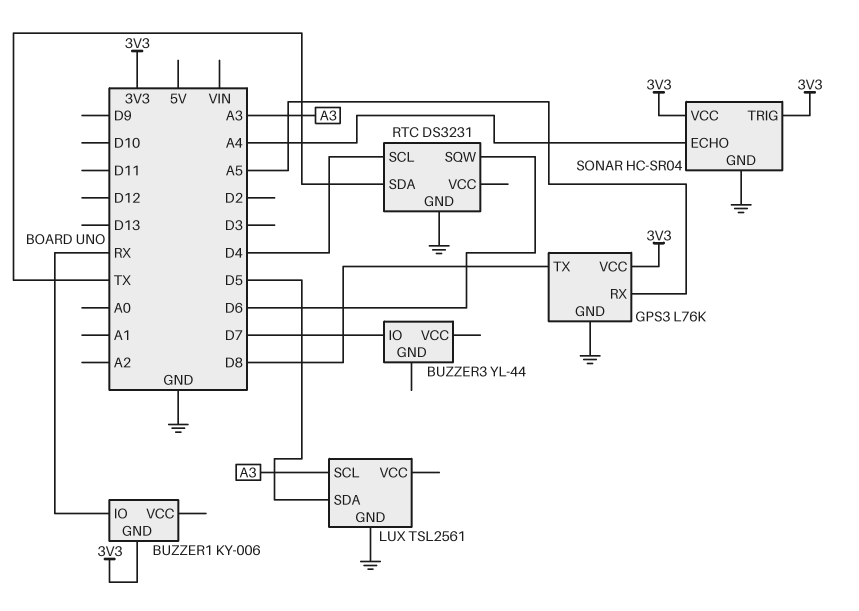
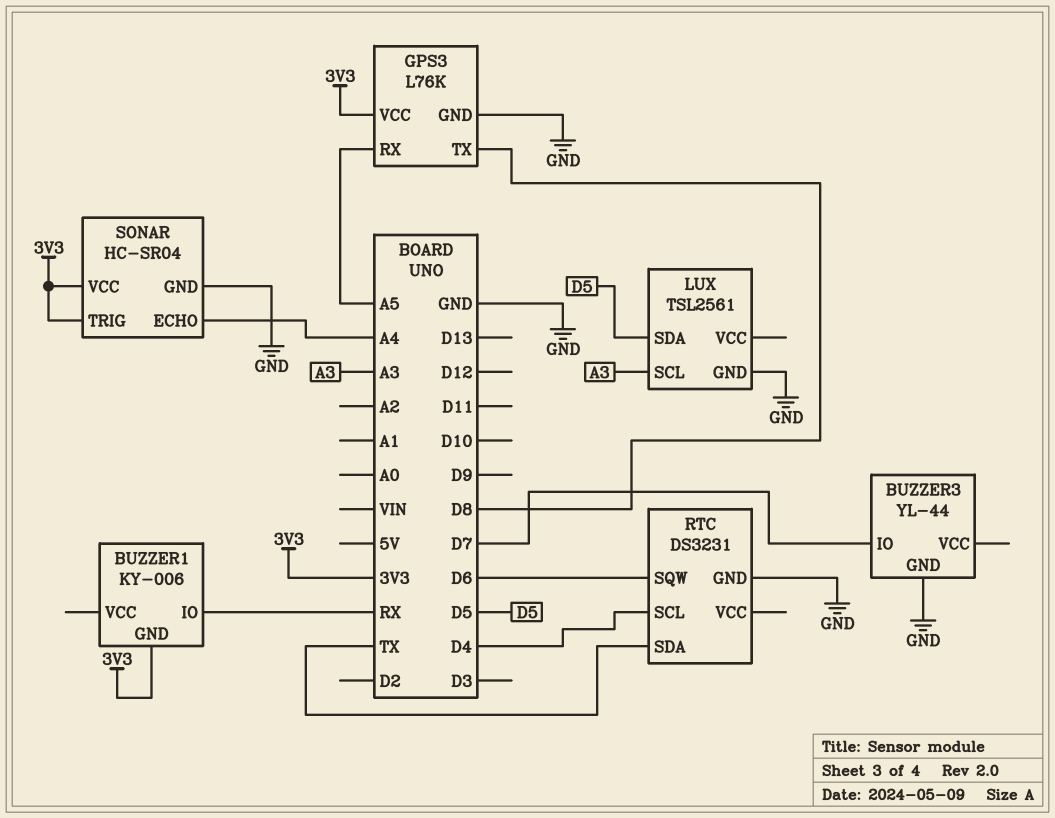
BUZZER3 pin GND: none -> GND

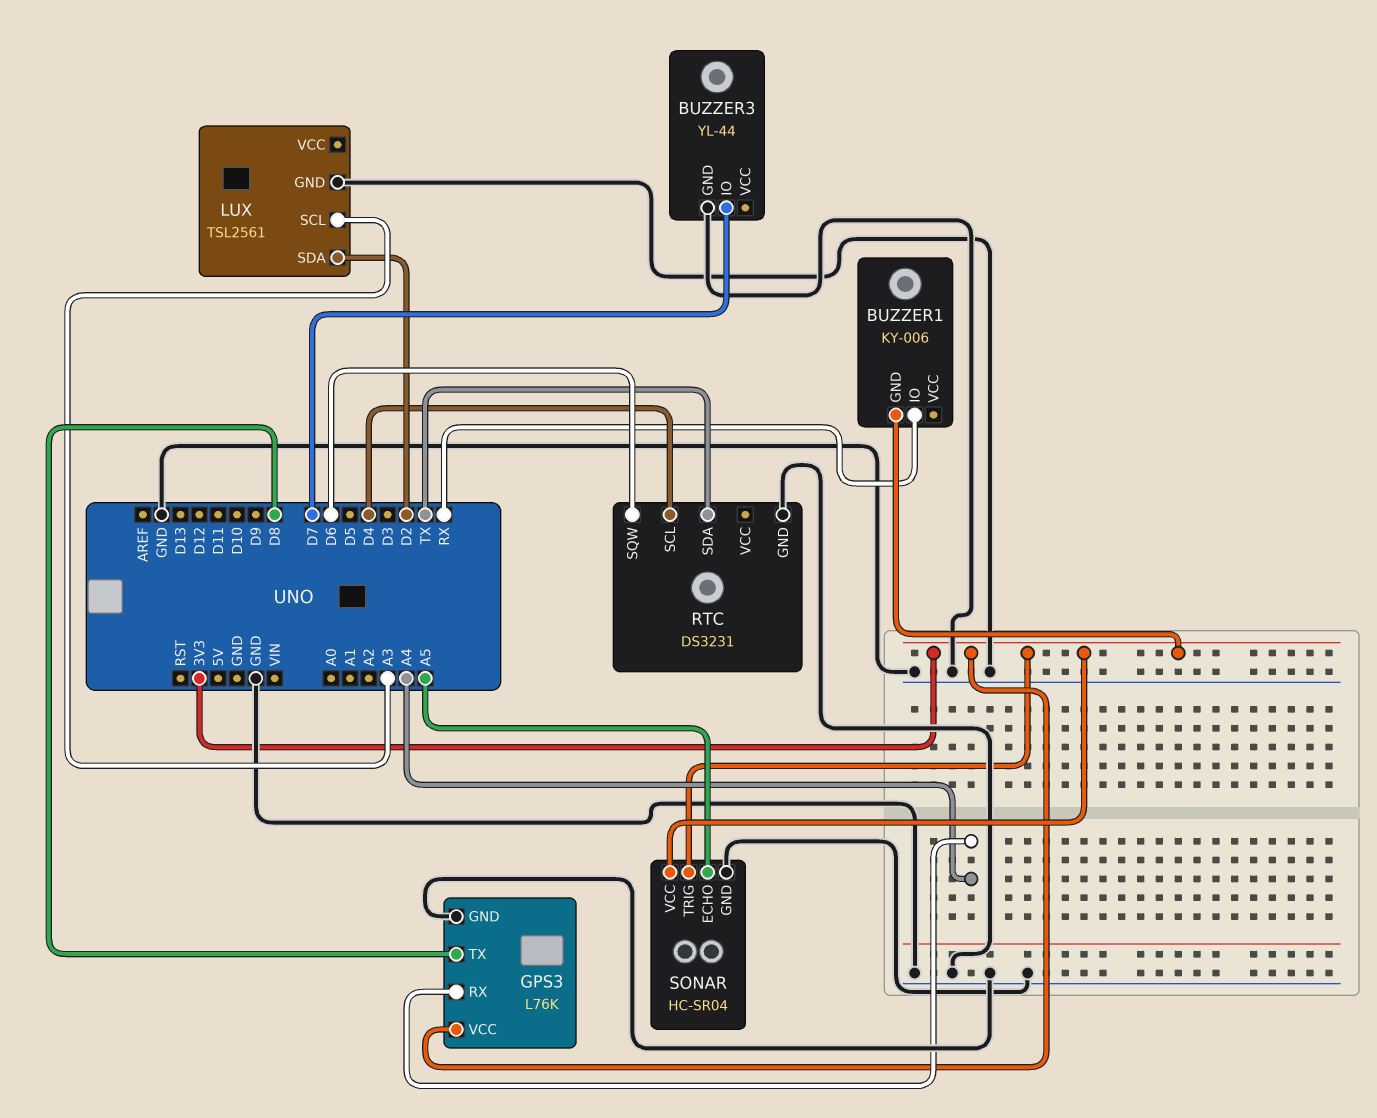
GPS3 pin RX: A5 -> A4
LUX pin SDA: D5 -> D2
SONAR pin ECHO: A4 -> A5

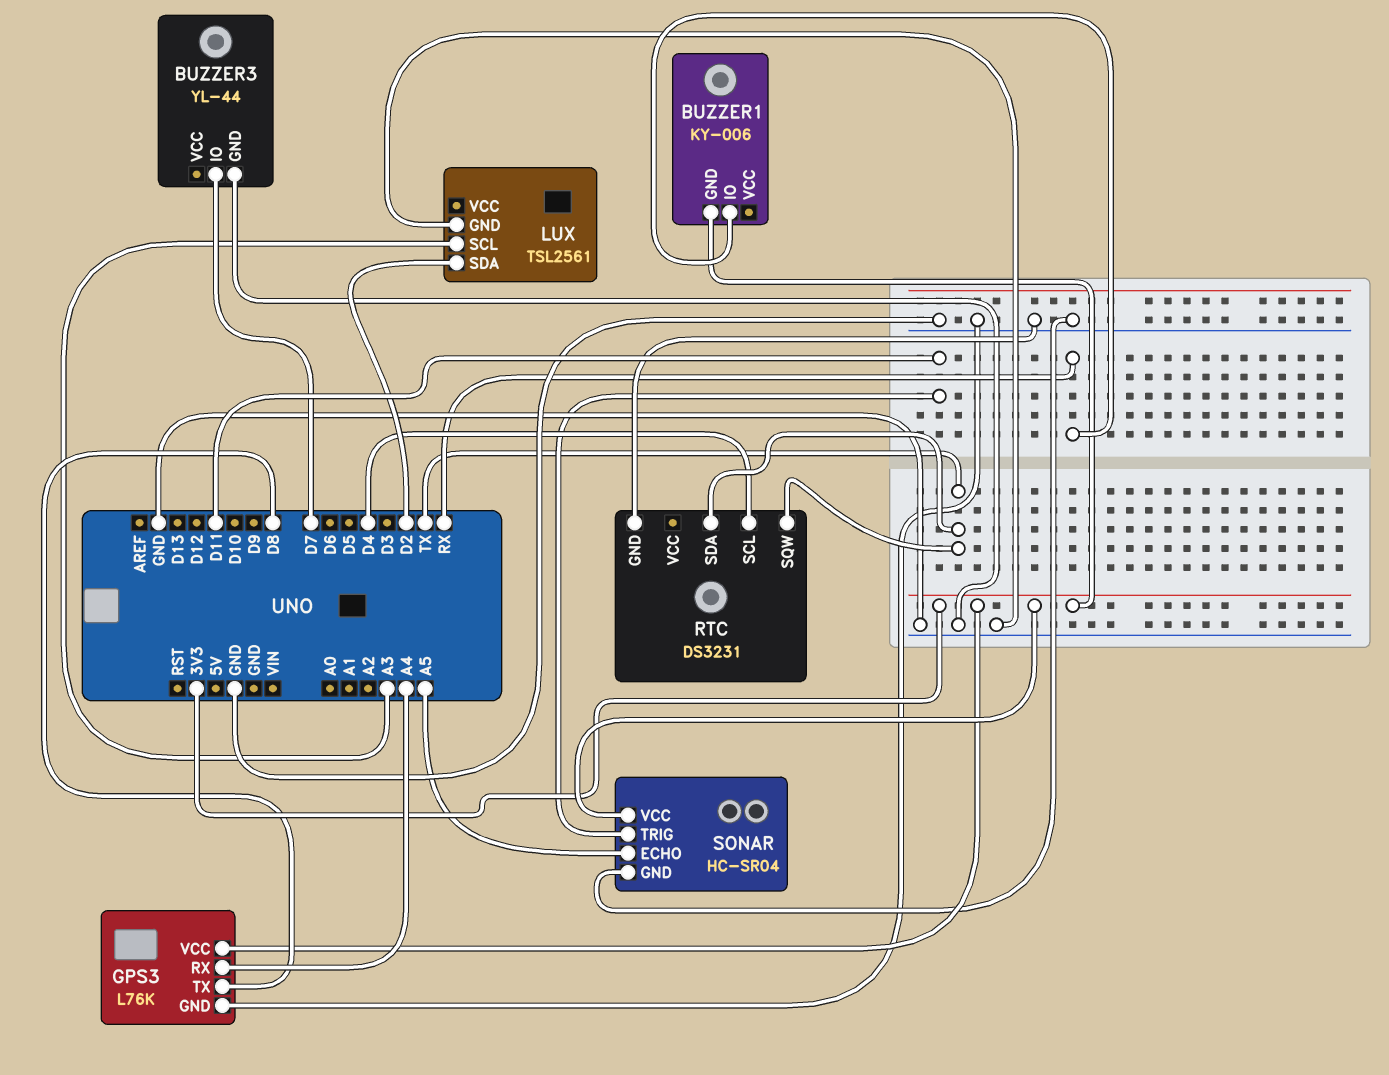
RTC pin SQW: D6 -> TX
SONAR pin TRIG: 3V3 -> D11

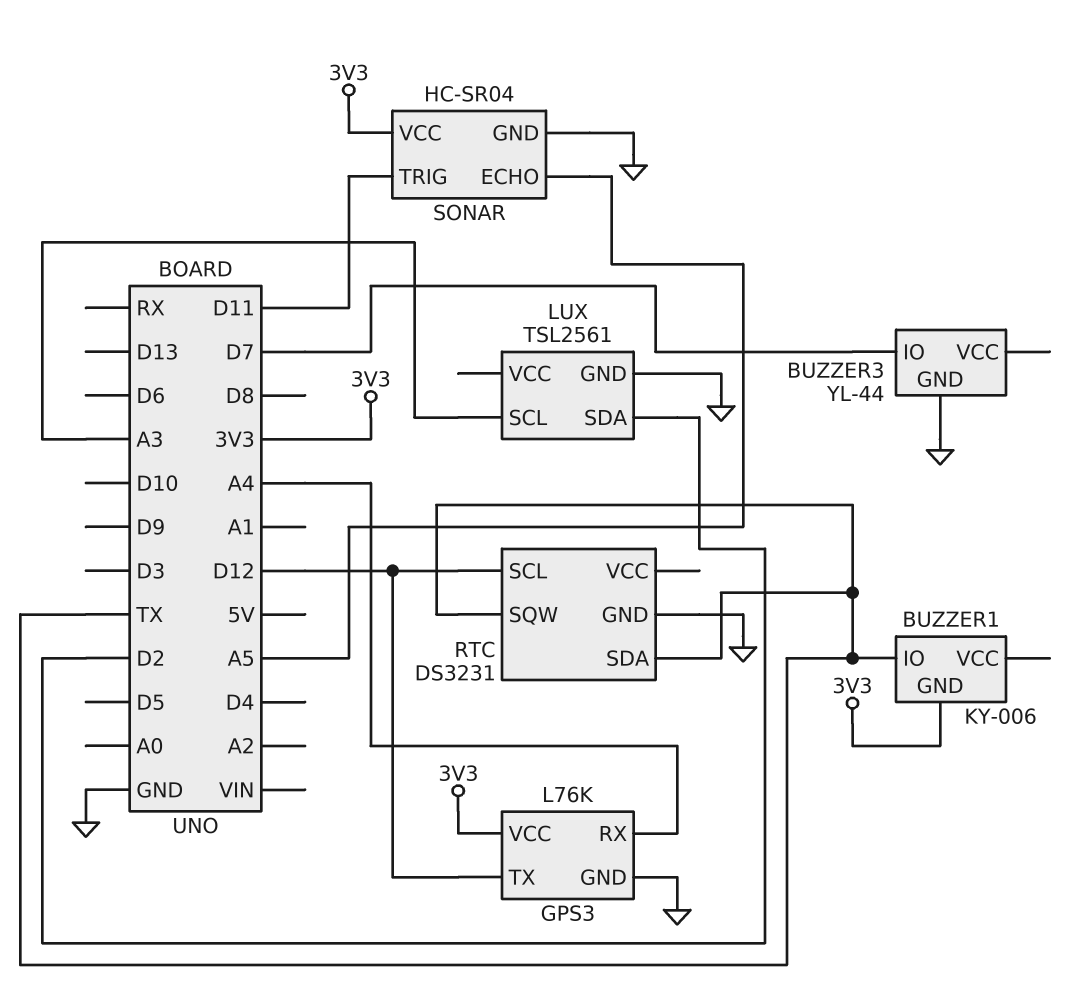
BUZZER1 pin IO: RX -> TX
GPS3 pin TX: D8 -> D12
RTC pin SCL: D4 -> D12

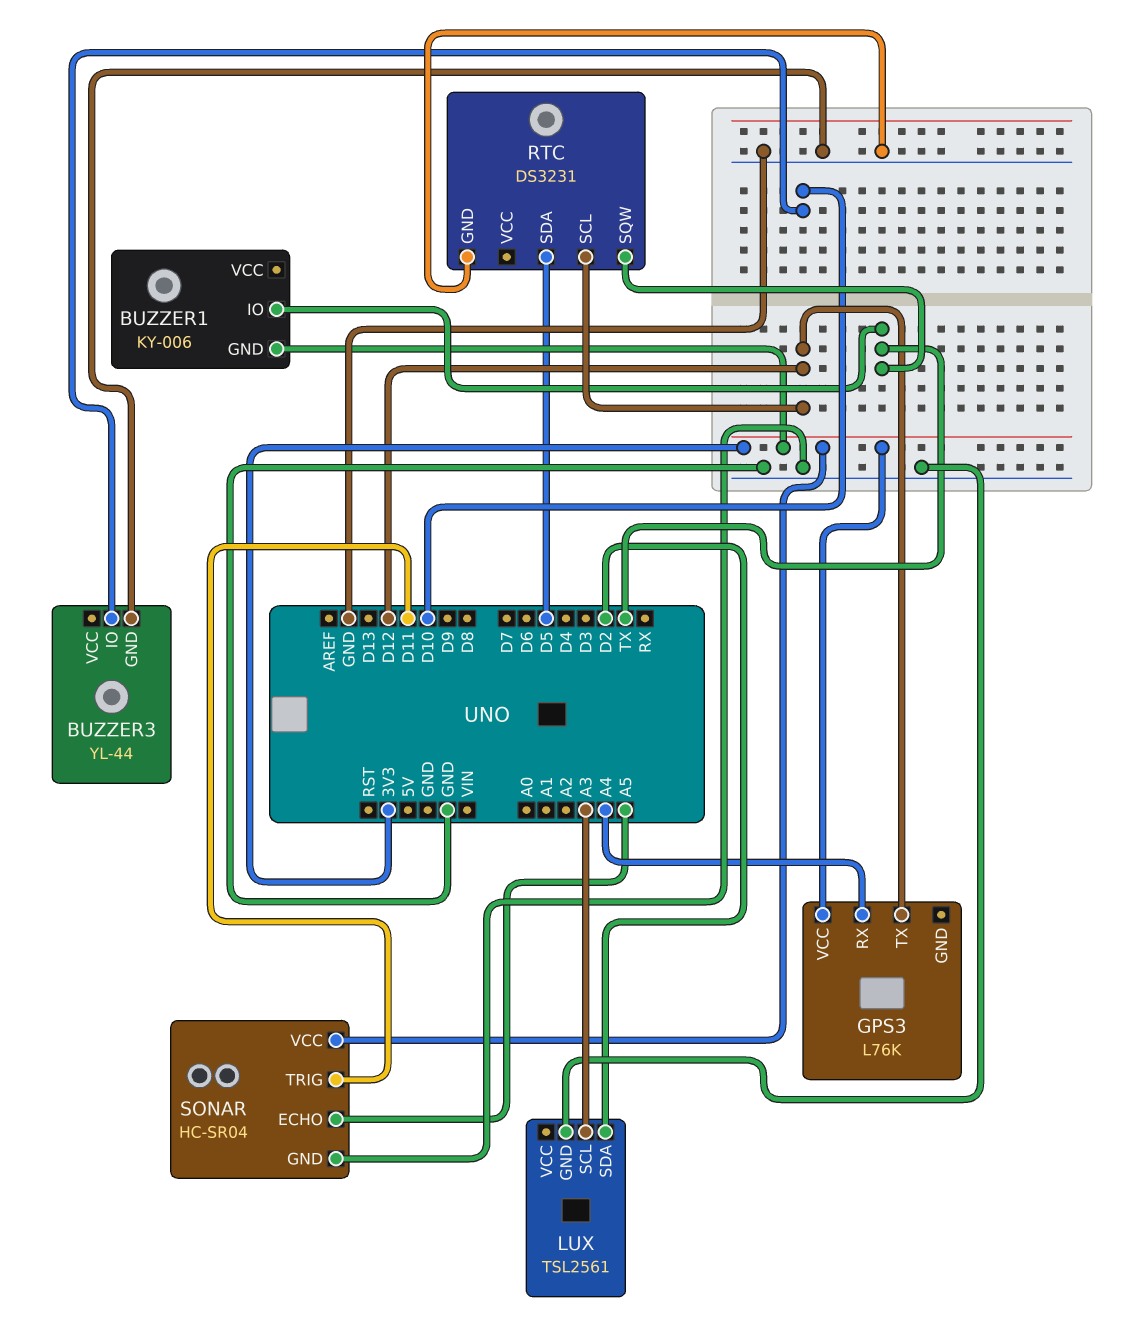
BUZZER3 pin IO: D7 -> D10
GPS3 pin GND: GND -> none
RTC pin SDA: TX -> D5

